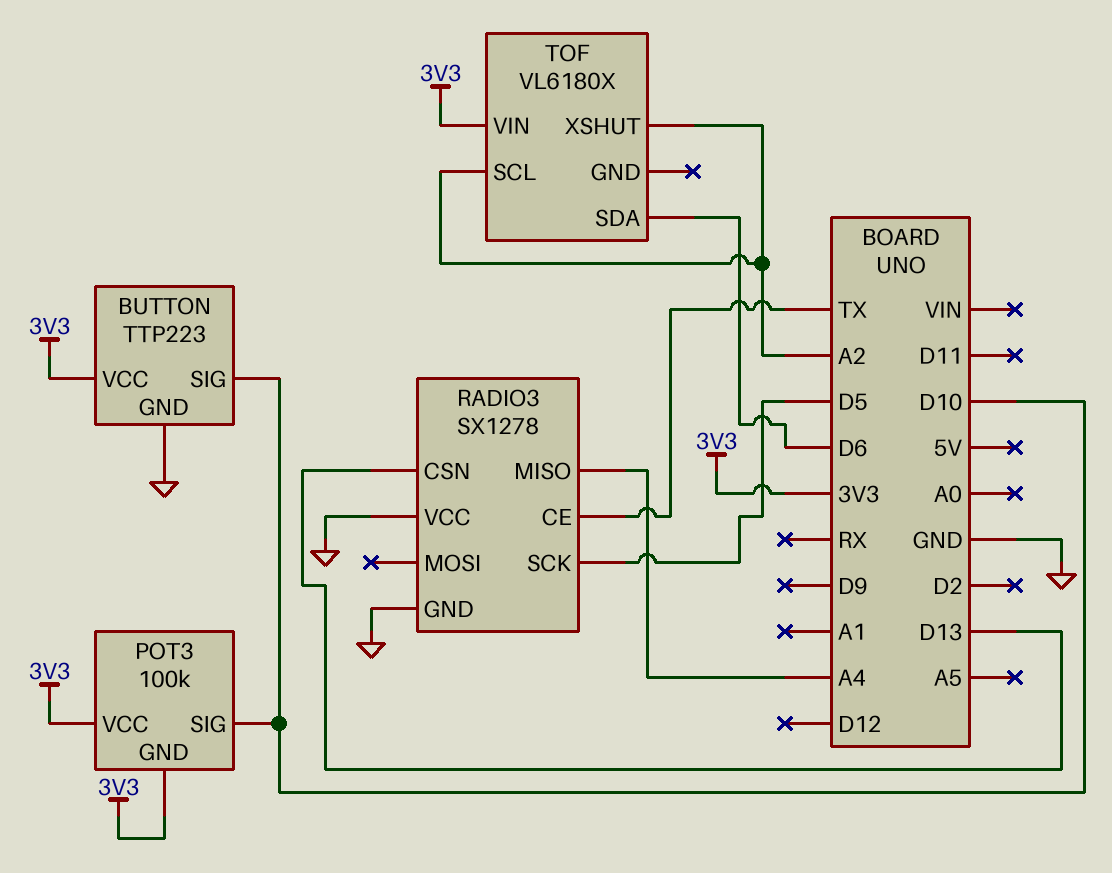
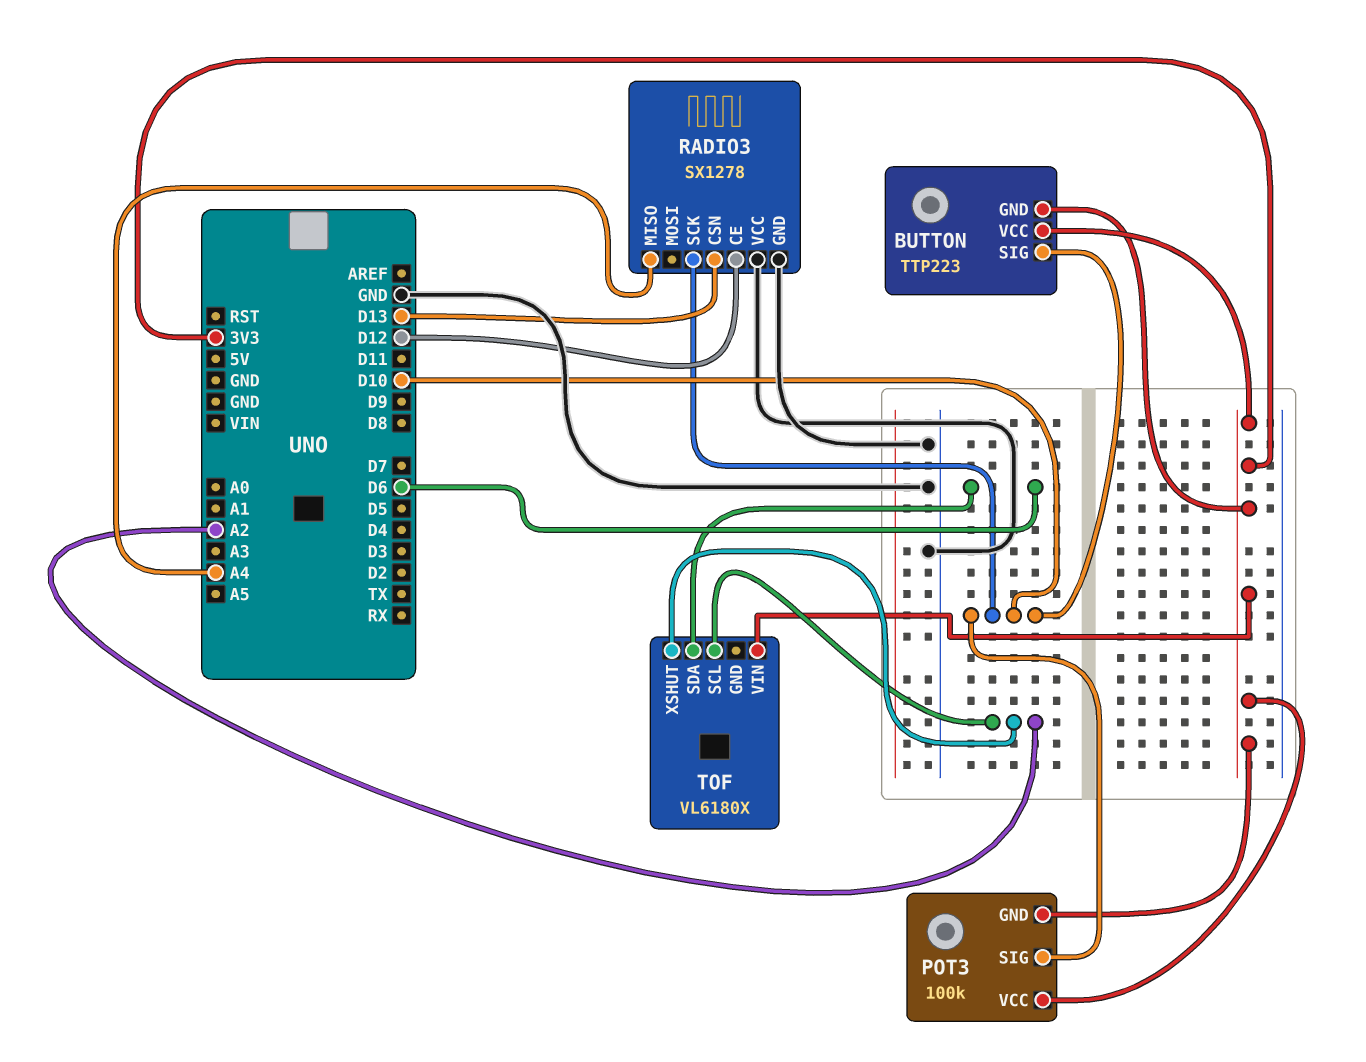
BUTTON pin GND: GND -> 3V3
RADIO3 pin CE: TX -> D12
RADIO3 pin SCK: D5 -> D10

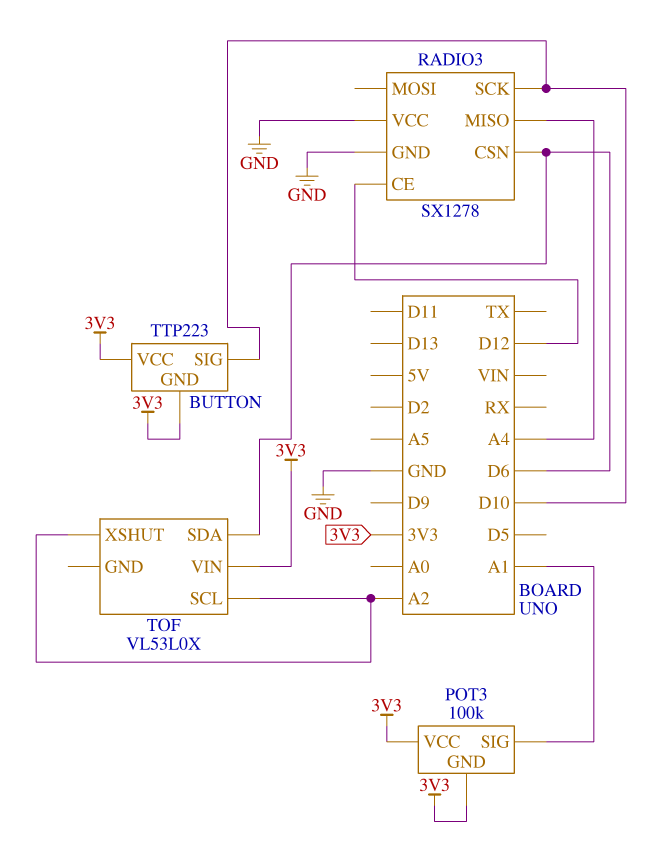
POT3 pin SIG: D10 -> A1
RADIO3 pin CSN: D13 -> D6
TOF: VL6180X -> VL53L0X

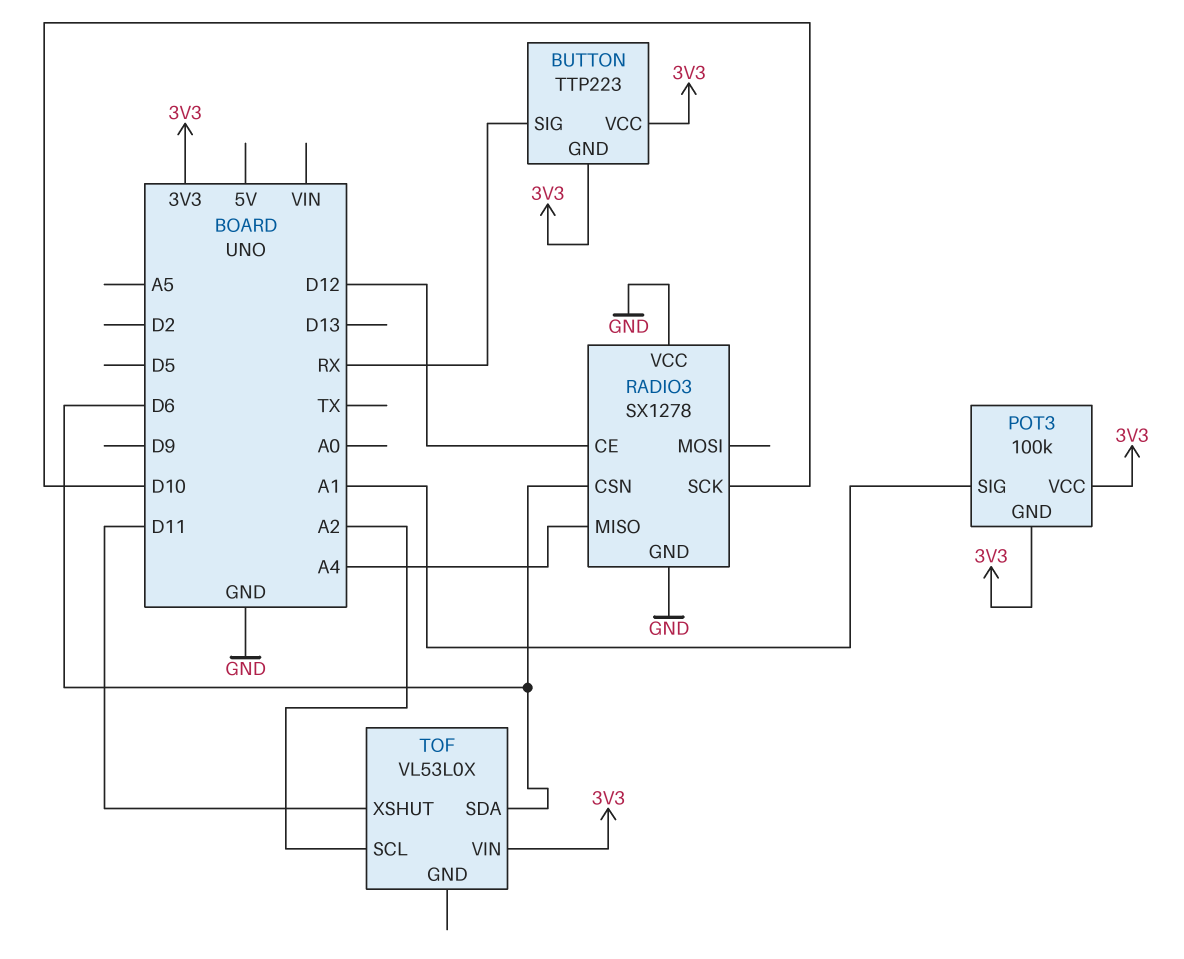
BUTTON pin SIG: D10 -> RX
TOF pin XSHUT: A2 -> D11

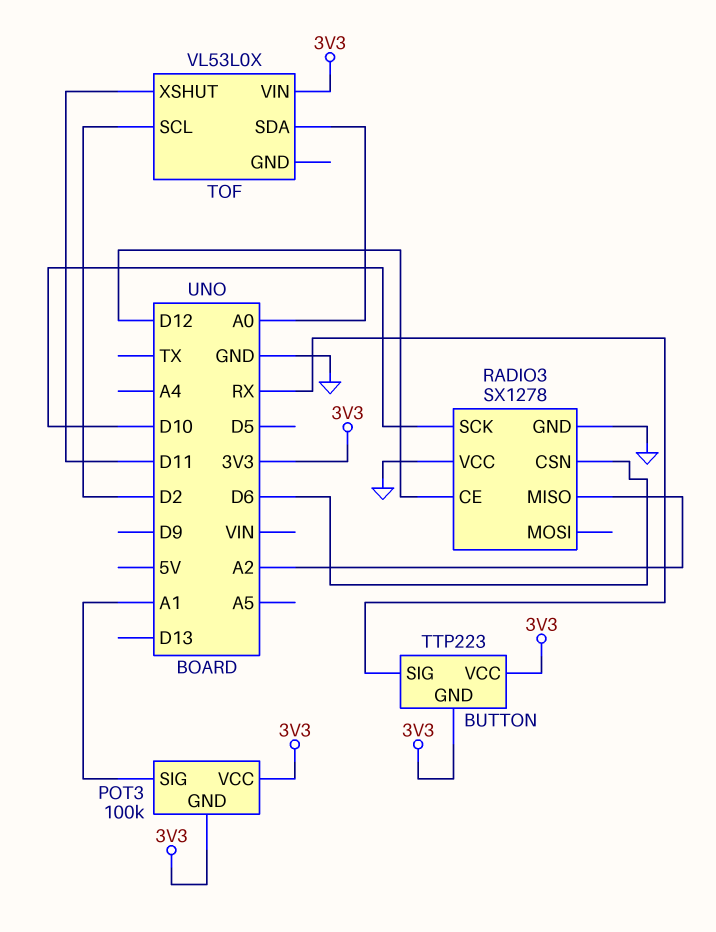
RADIO3 pin MISO: A4 -> A2
TOF pin SCL: A2 -> D2
TOF pin SDA: D6 -> A0

